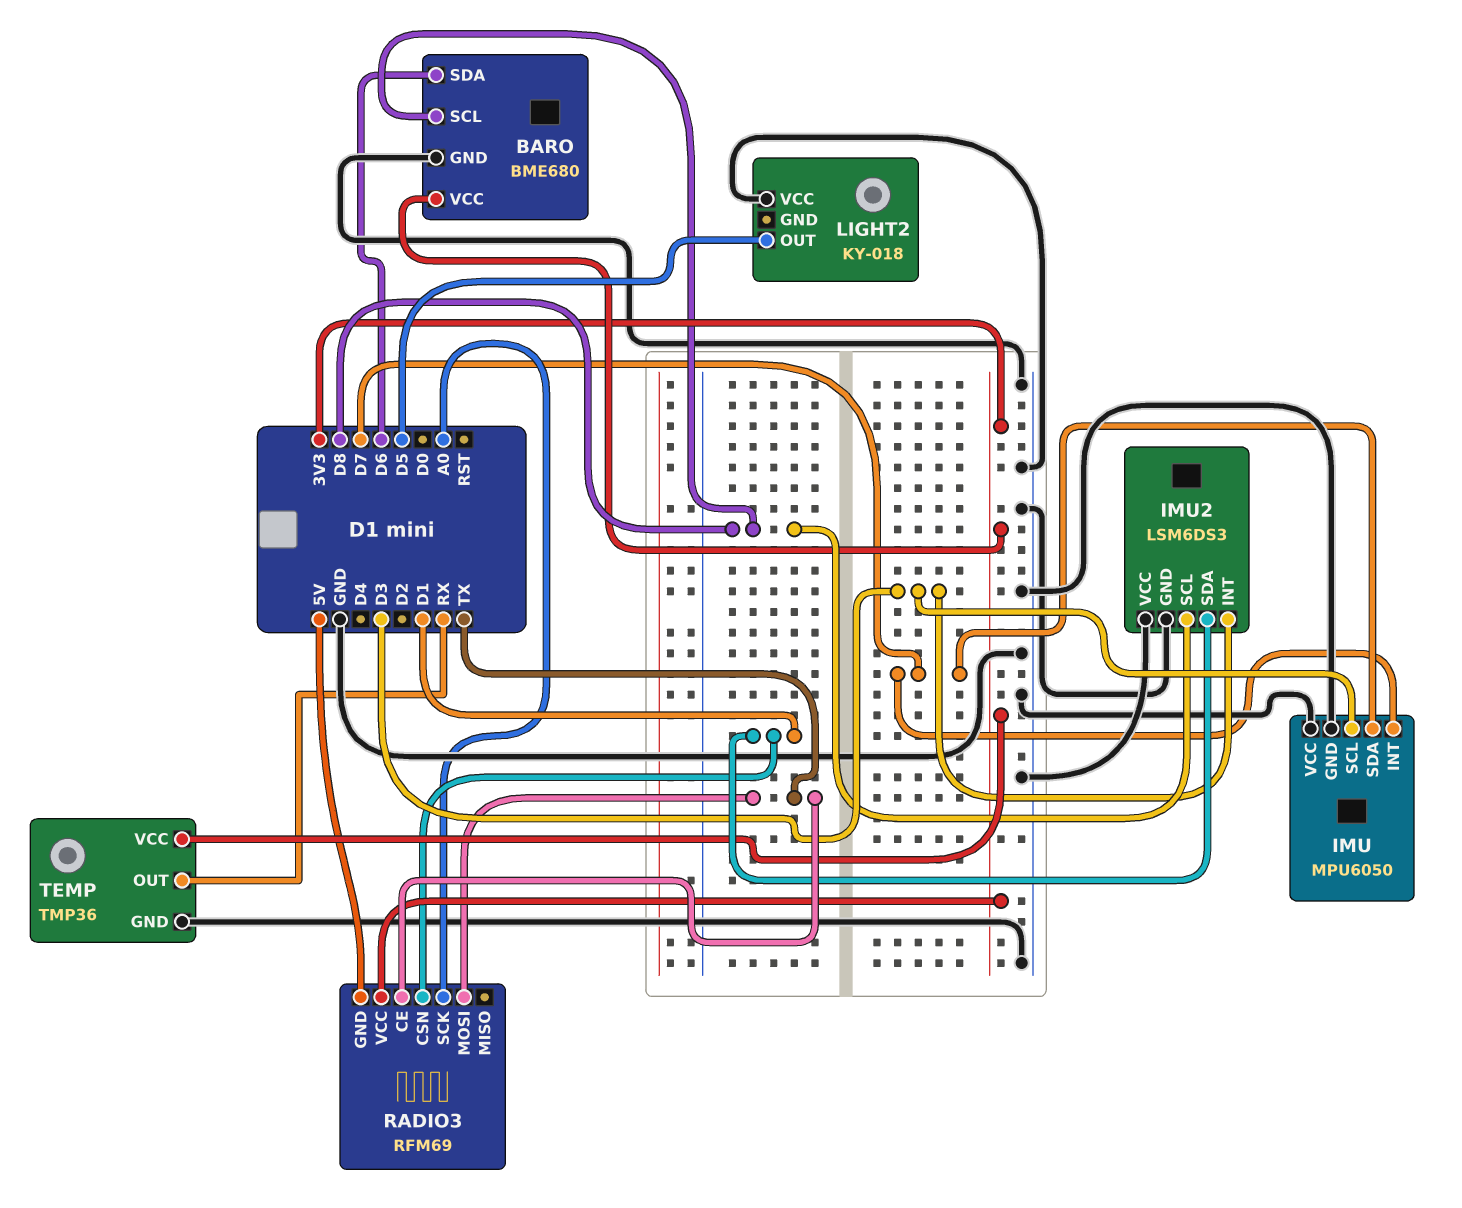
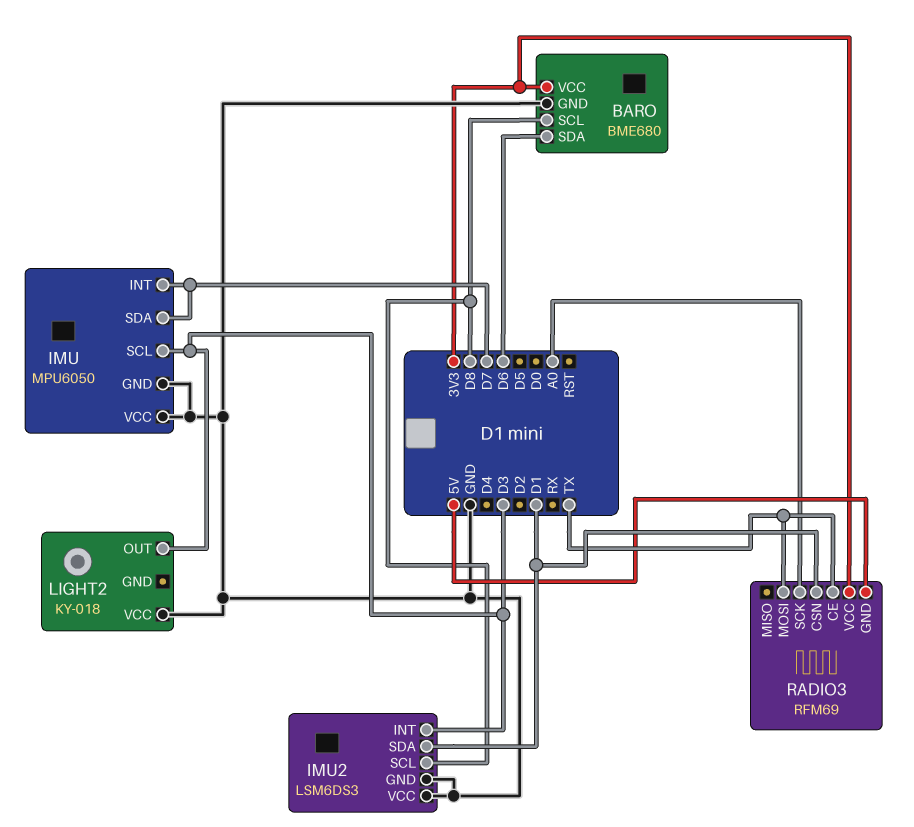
LIGHT2 pin OUT: D5 -> D3
TEMP: TMP36 -> none
TEMP pin GND: GND -> none
TEMP pin OUT: RX -> none
TEMP pin VCC: 3V3 -> none

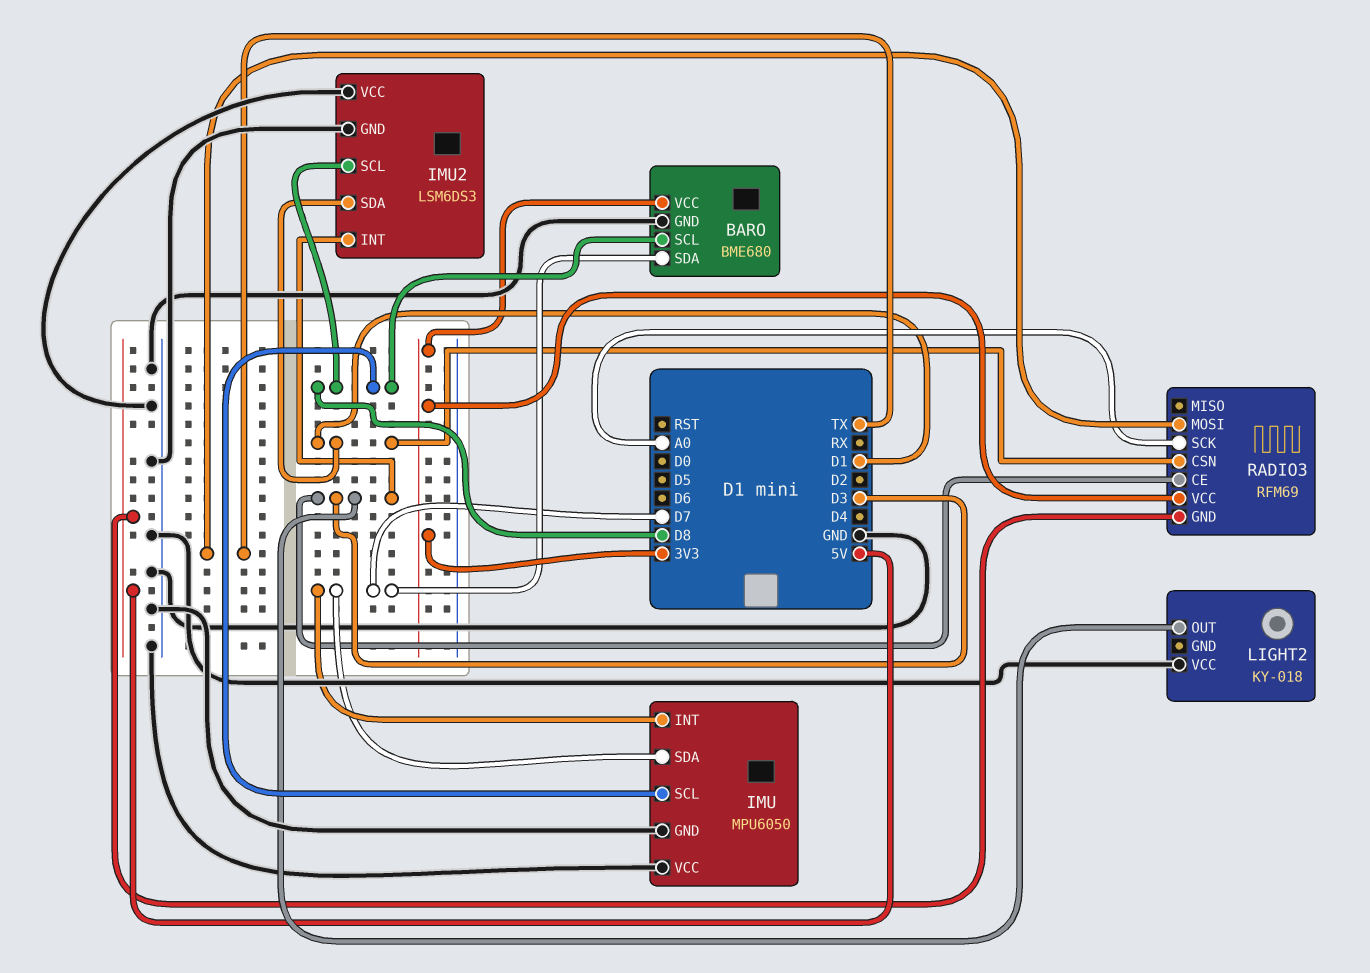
BARO pin SDA: D6 -> D7
IMU pin SCL: D3 -> D8
RADIO3 pin CE: TX -> D3

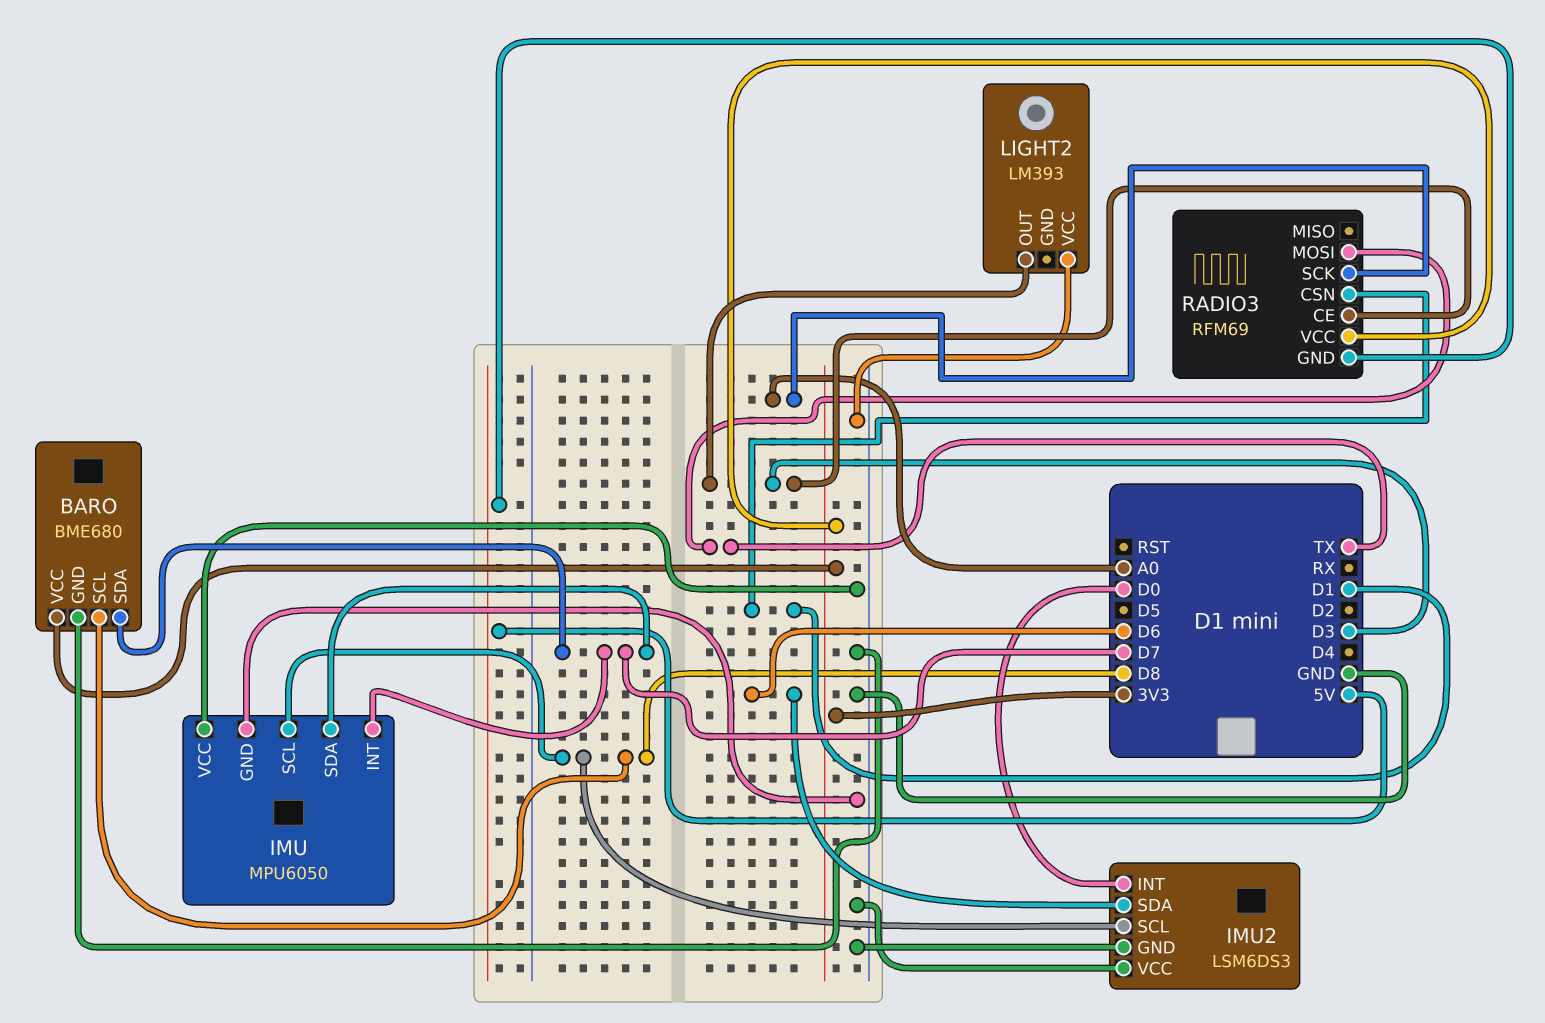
IMU2 pin INT: D3 -> D0
IMU2 pin SDA: D1 -> D6
LIGHT2: KY-018 -> LM393

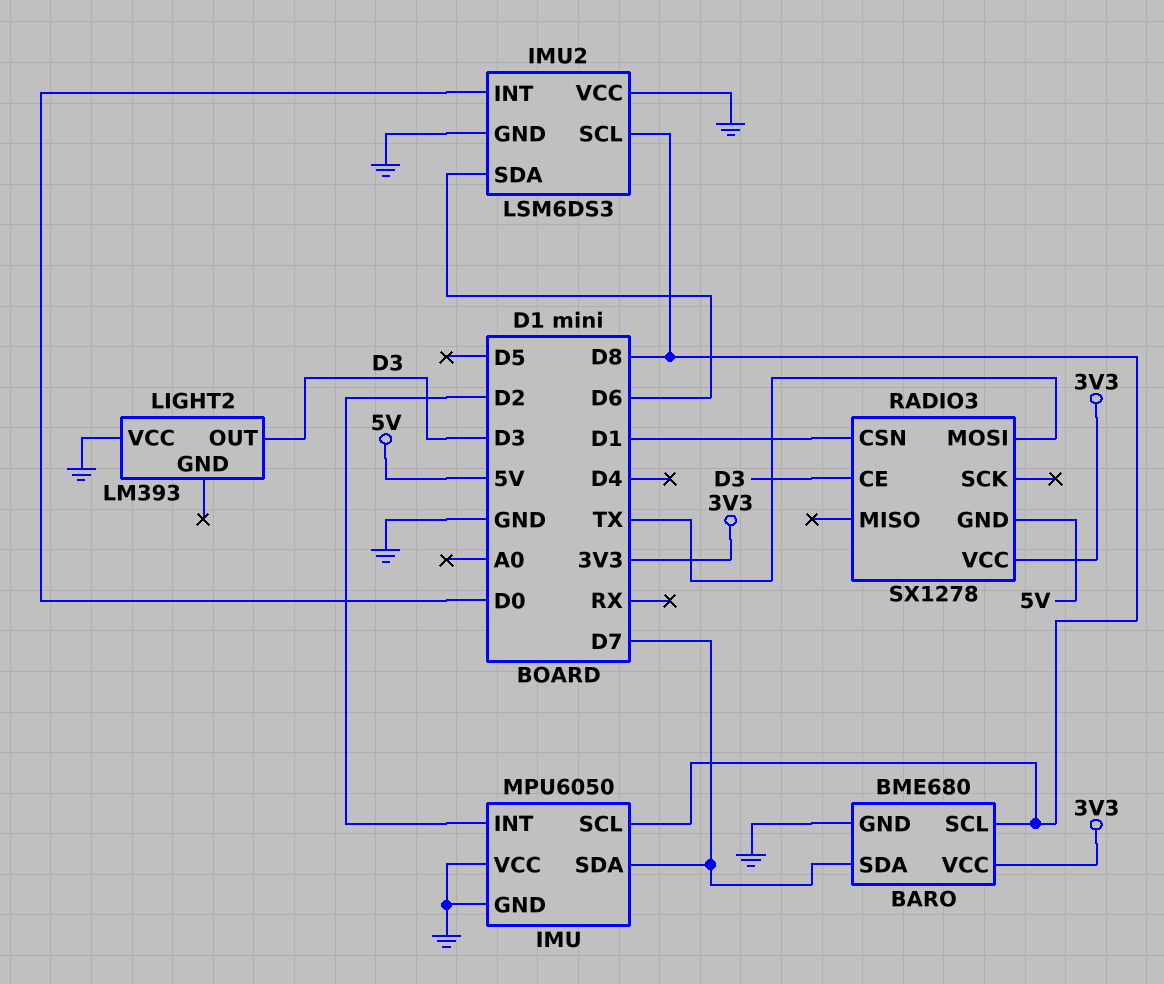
IMU pin INT: D7 -> D2
RADIO3: RFM69 -> SX1278
RADIO3 pin SCK: A0 -> none

